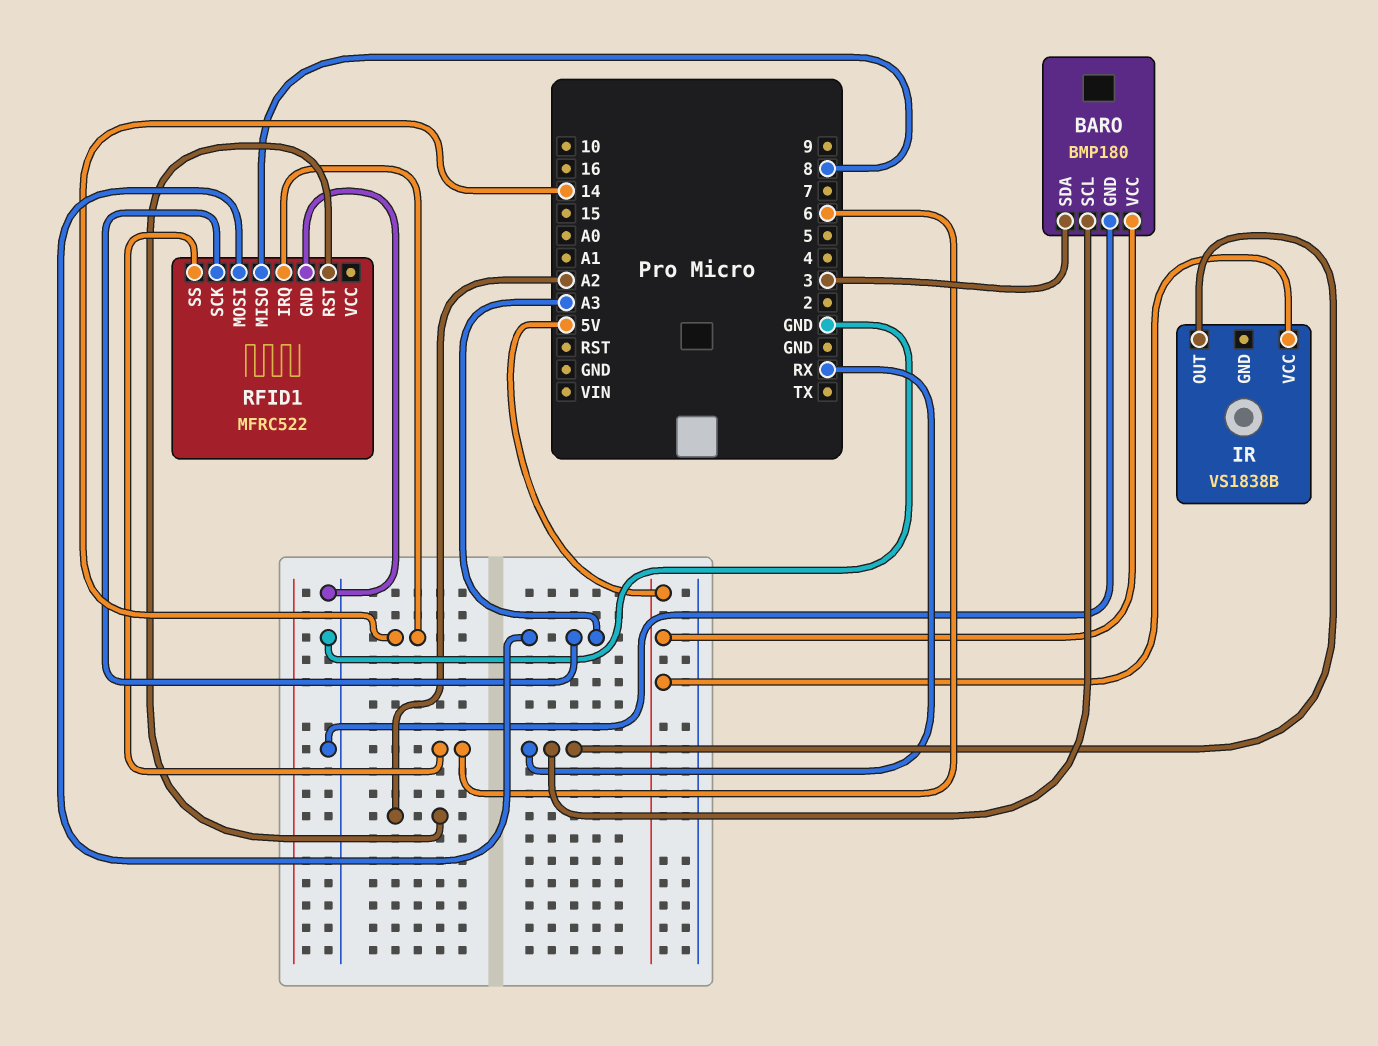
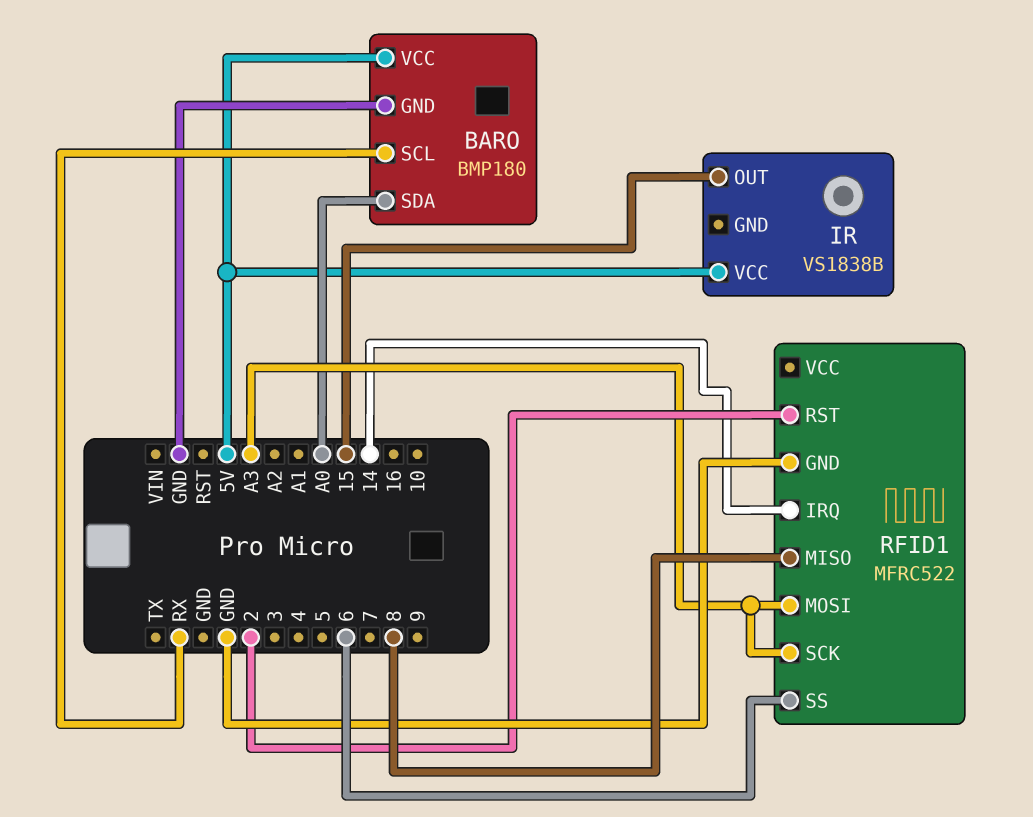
BARO pin SDA: 3 -> A0
IR pin OUT: RX -> 15
RFID1 pin RST: A2 -> 2

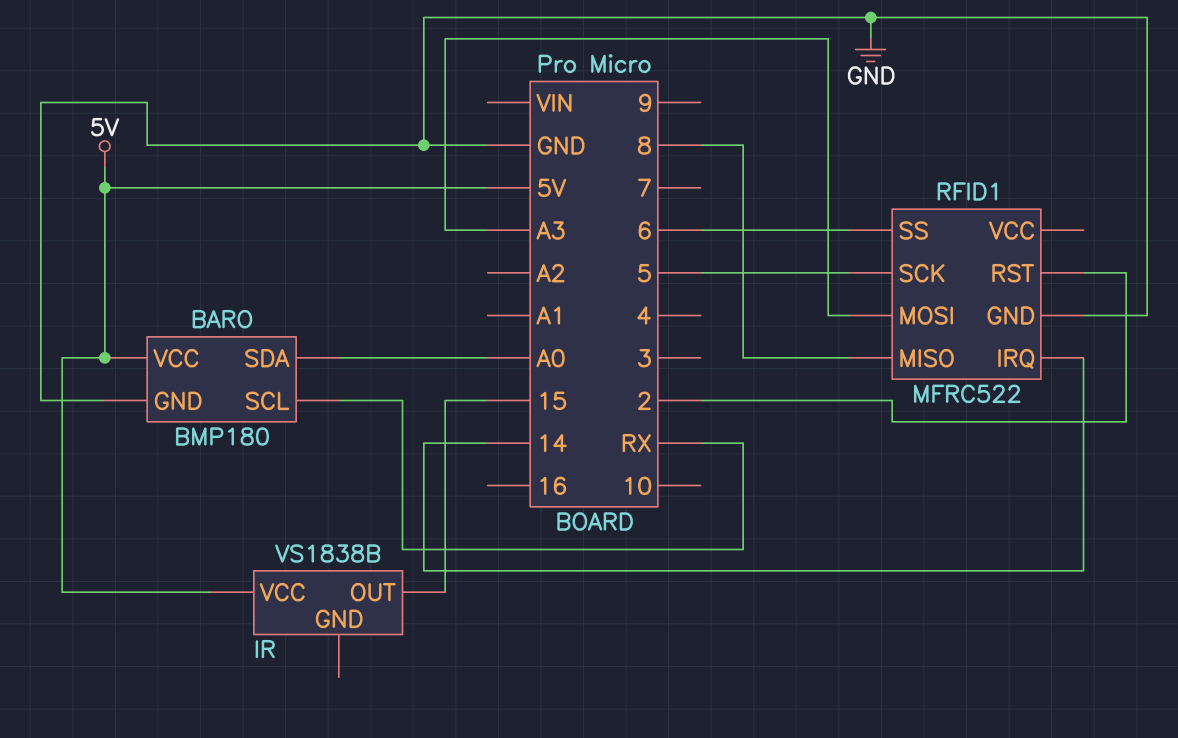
RFID1 pin SCK: A3 -> 5

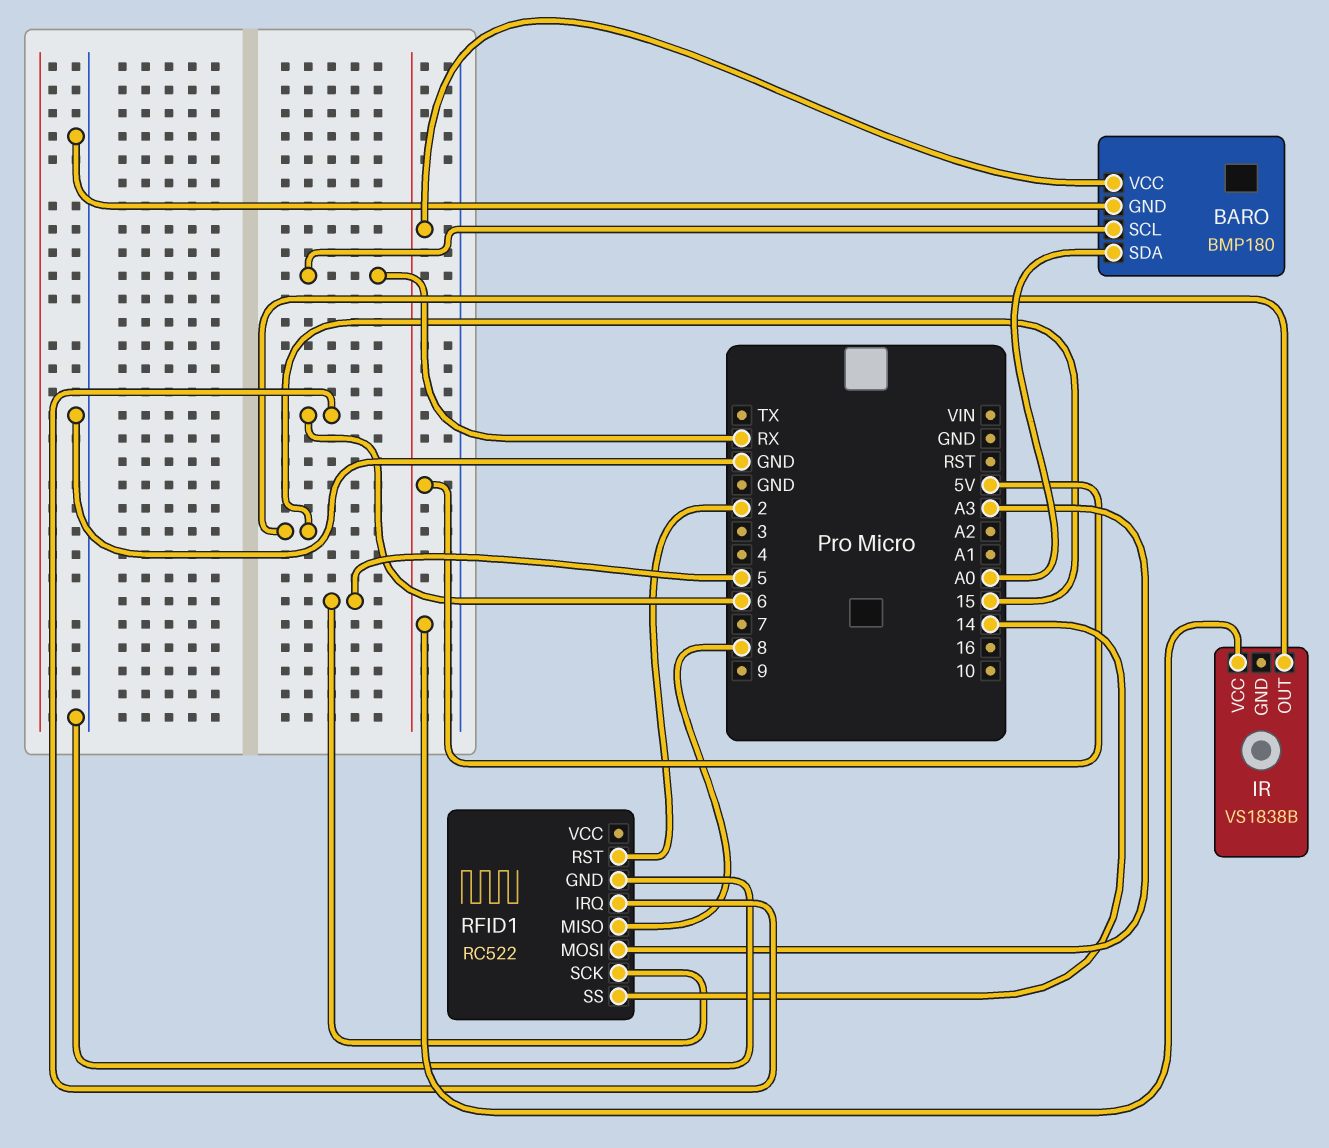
RFID1: MFRC522 -> RC522
RFID1 pin IRQ: 14 -> 6
RFID1 pin SS: 6 -> 14

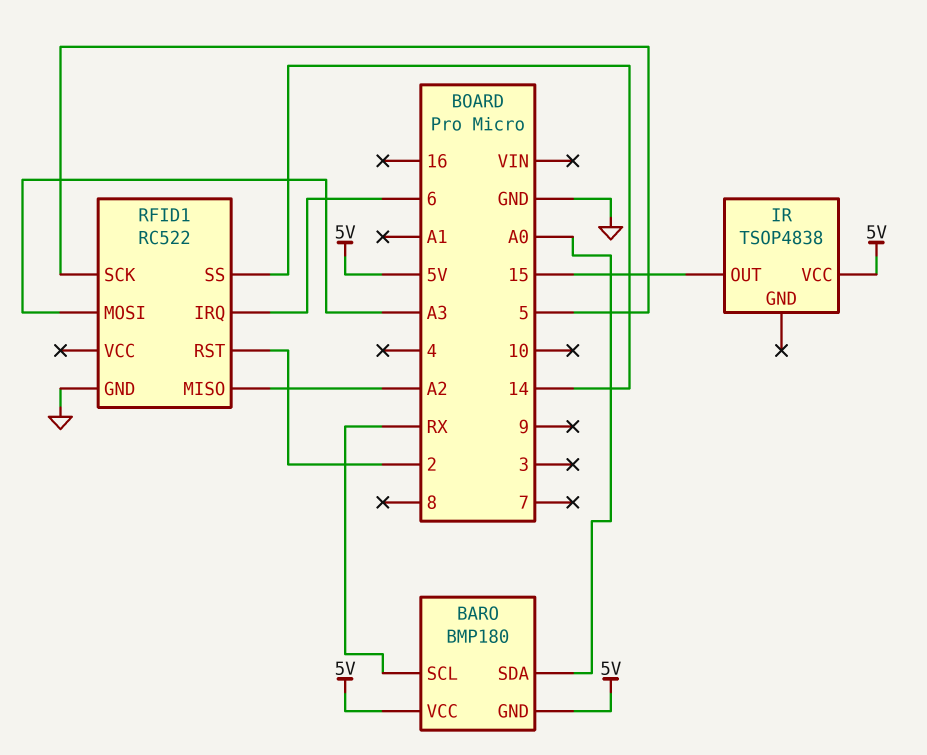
BARO pin GND: GND -> 5V
IR: VS1838B -> TSOP4838
RFID1 pin MISO: 8 -> A2

